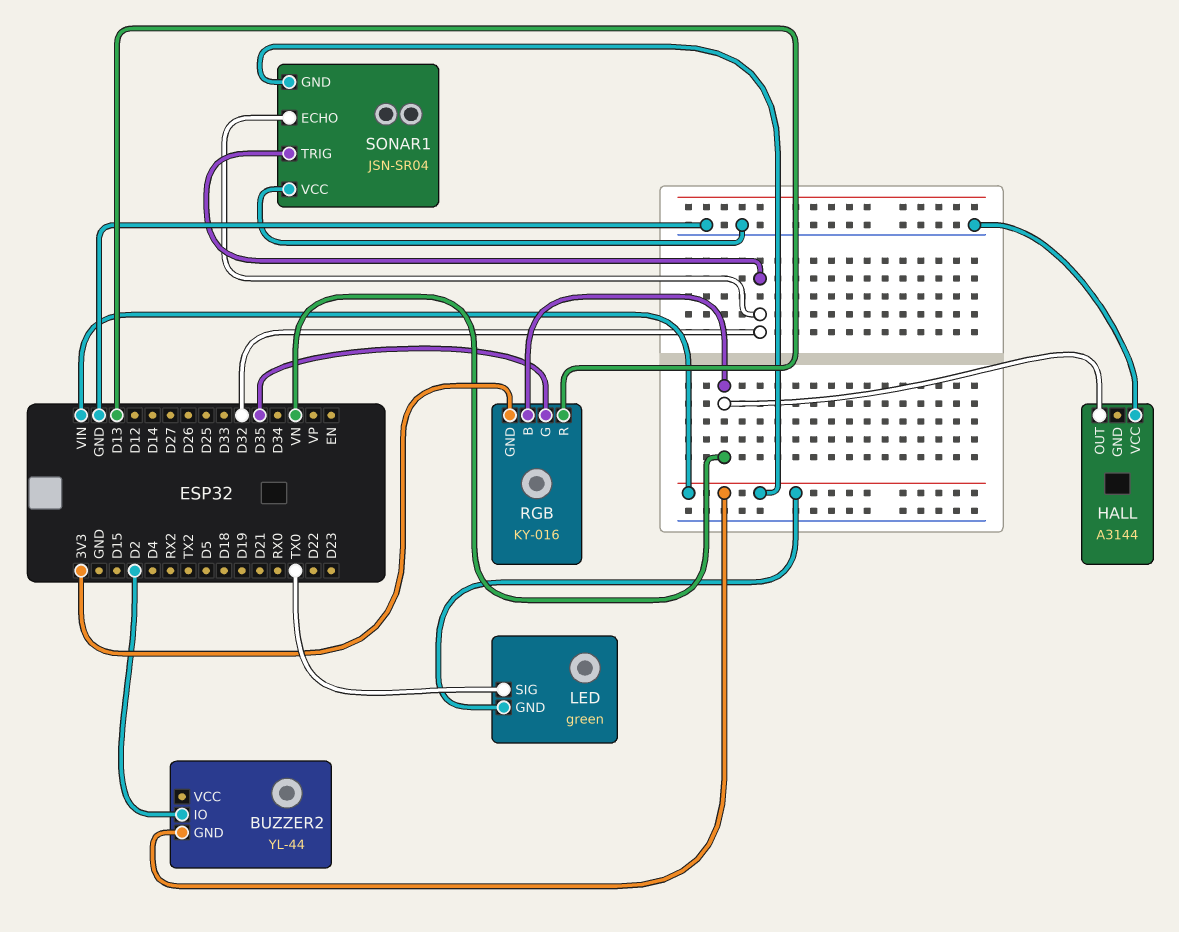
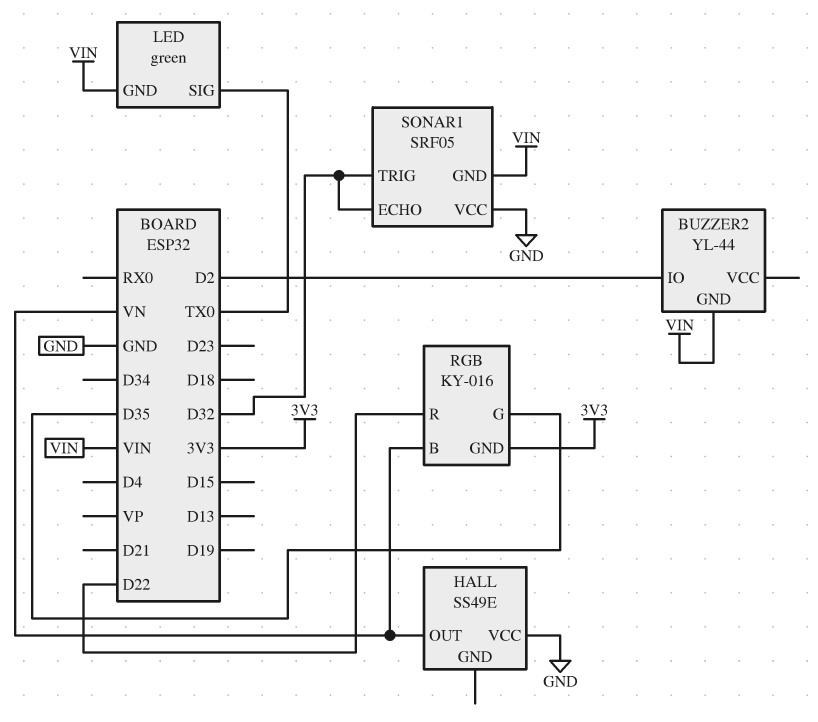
HALL: A3144 -> SS49E
RGB pin R: D13 -> D22
SONAR1: JSN-SR04 -> SRF05

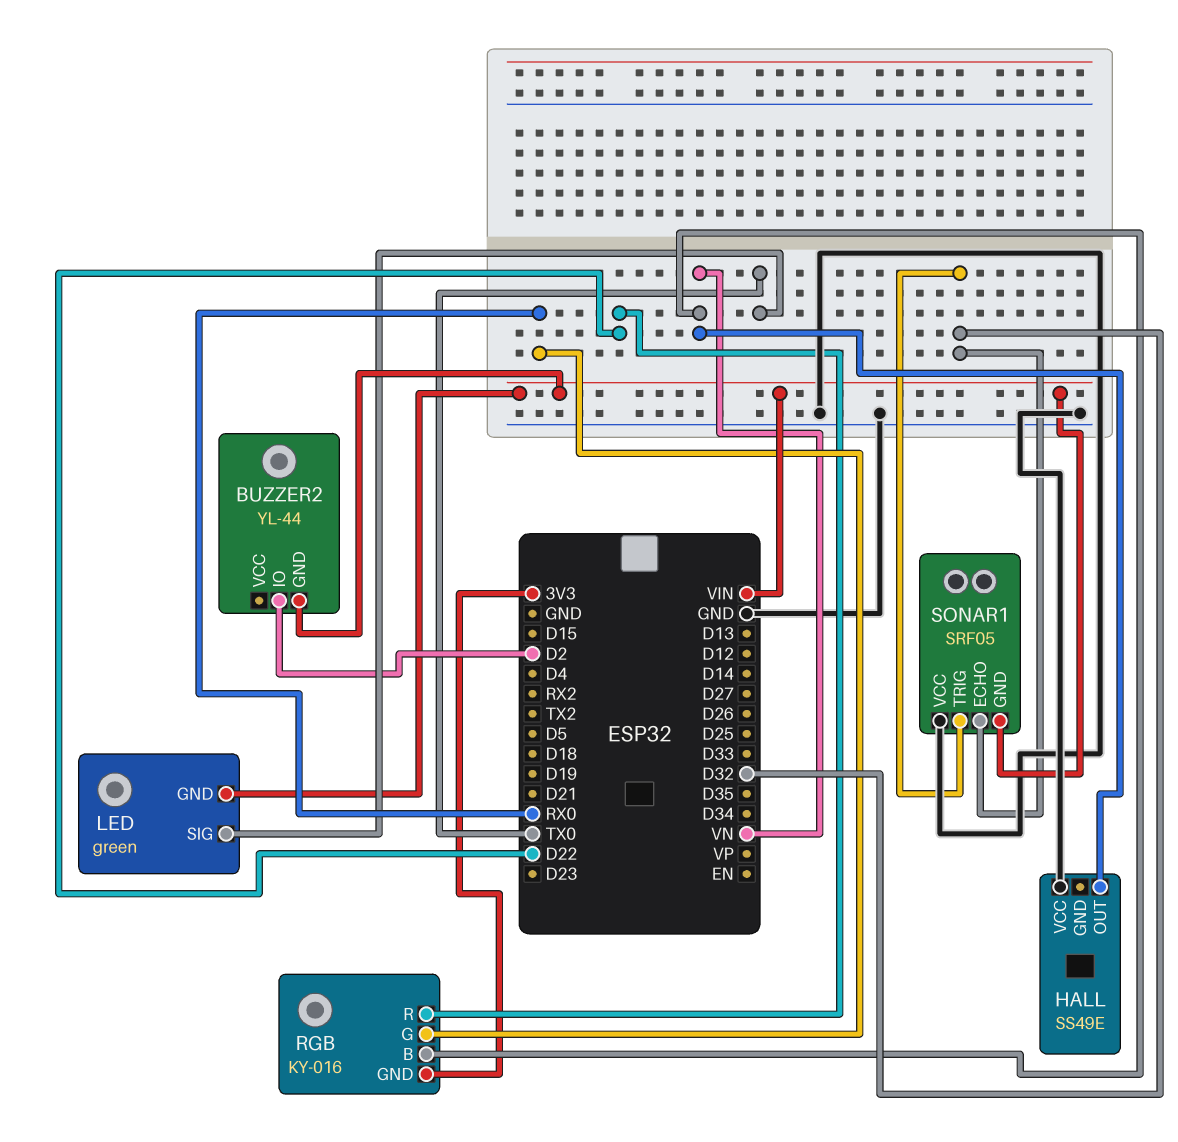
RGB pin G: D35 -> RX0

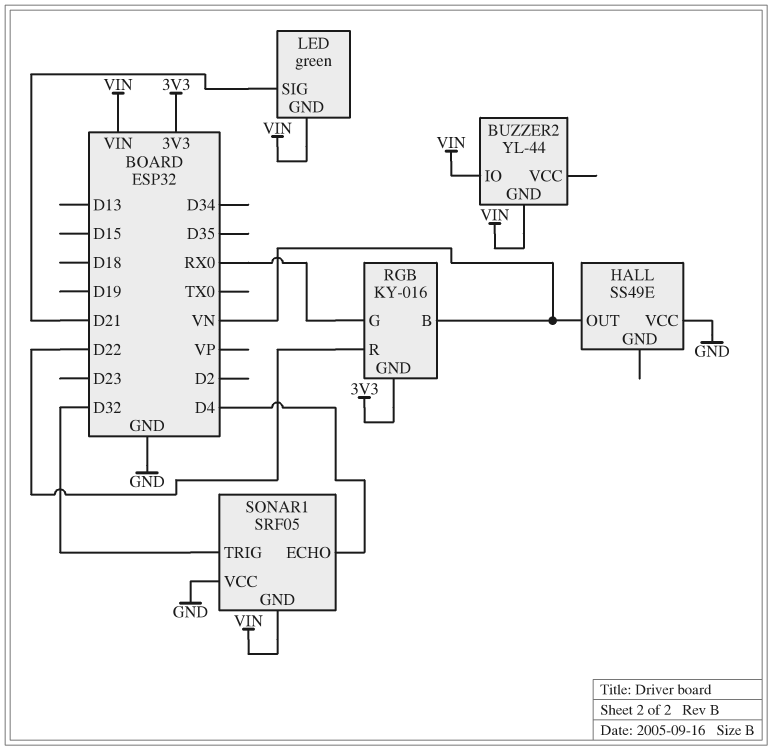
BUZZER2 pin IO: D2 -> VIN
LED pin SIG: TX0 -> D21
SONAR1 pin ECHO: D32 -> D4

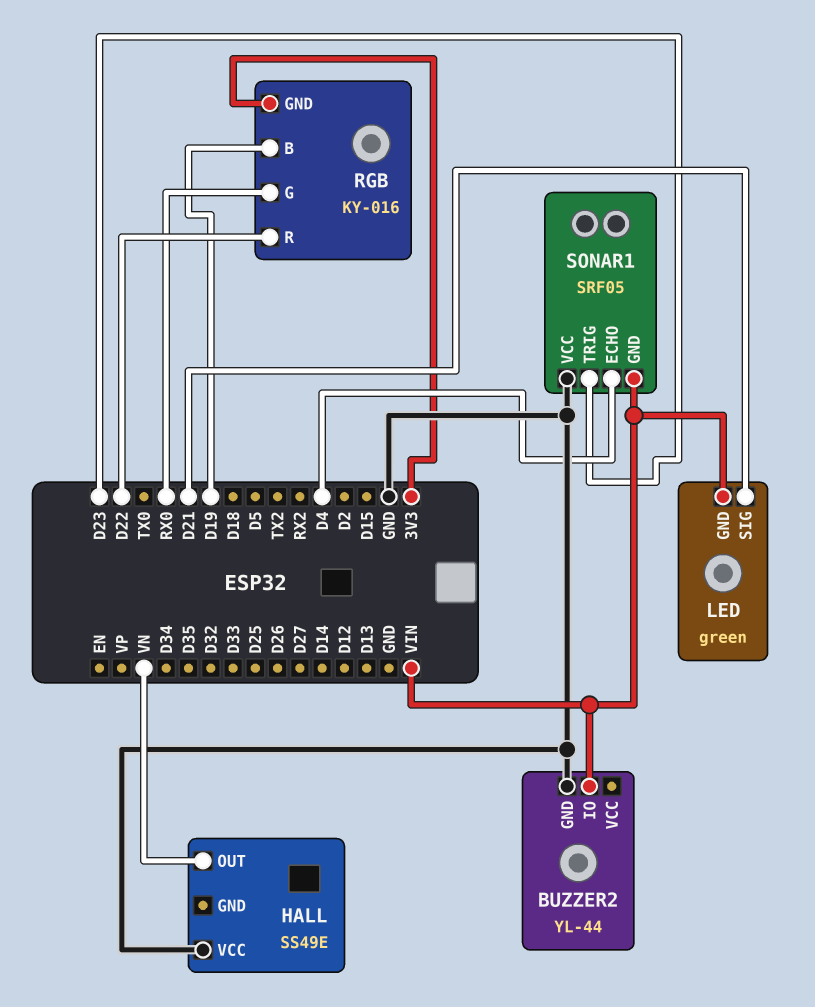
BUZZER2 pin GND: VIN -> GND
RGB pin B: VN -> D19
SONAR1 pin TRIG: D32 -> D23

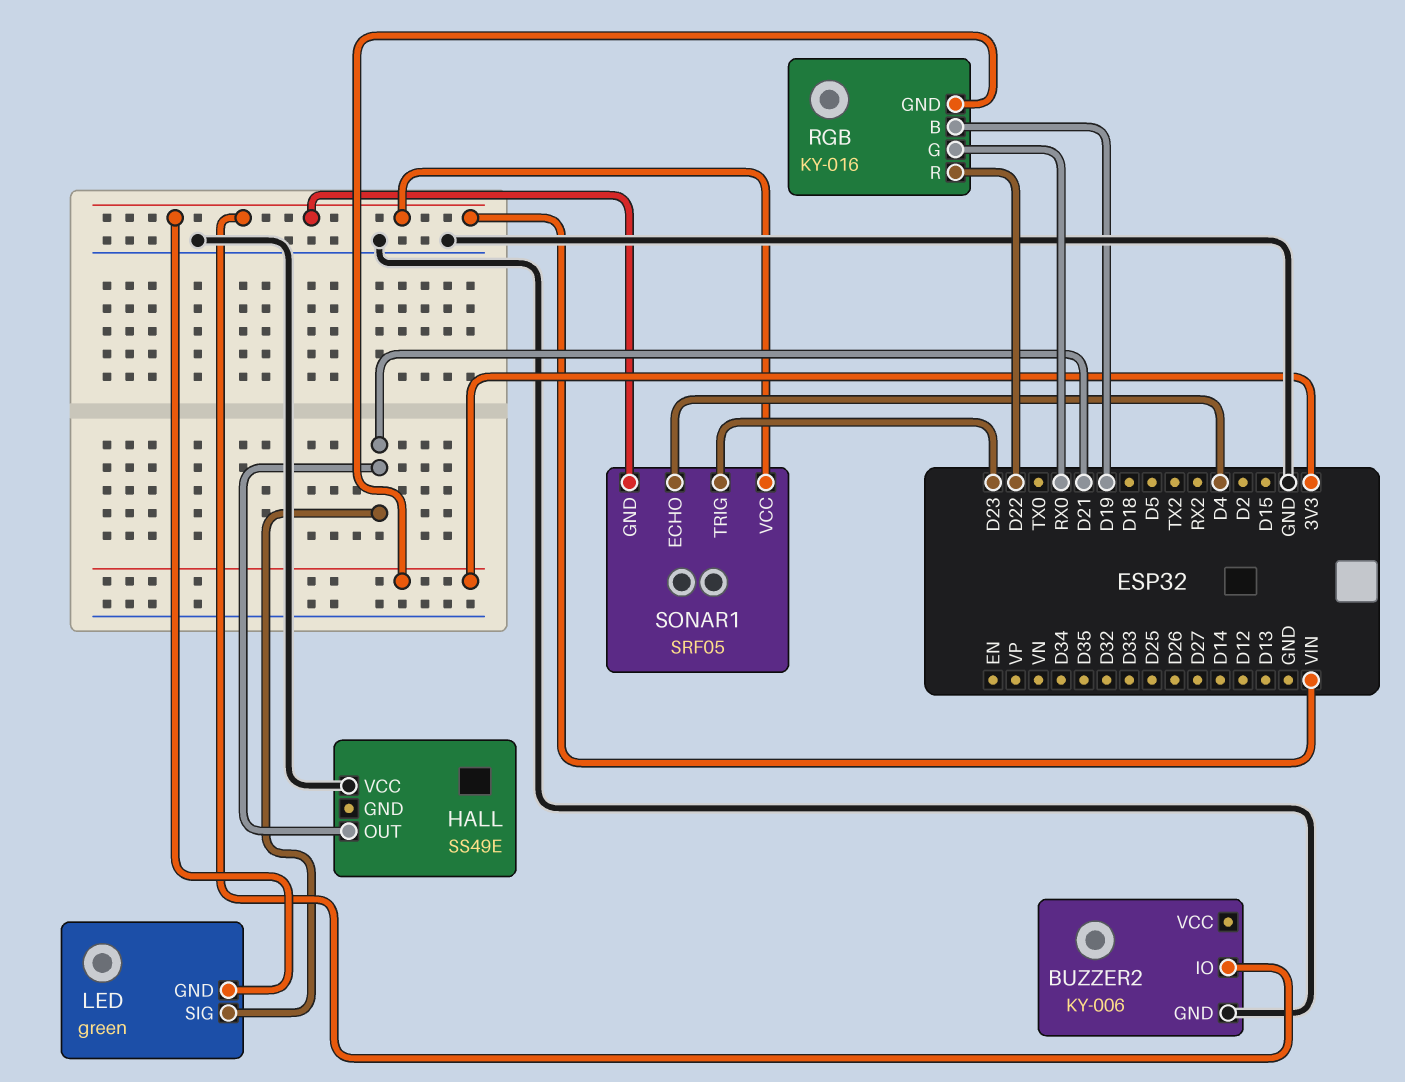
BUZZER2: YL-44 -> KY-006
HALL pin OUT: VN -> D21
SONAR1 pin VCC: GND -> VIN

